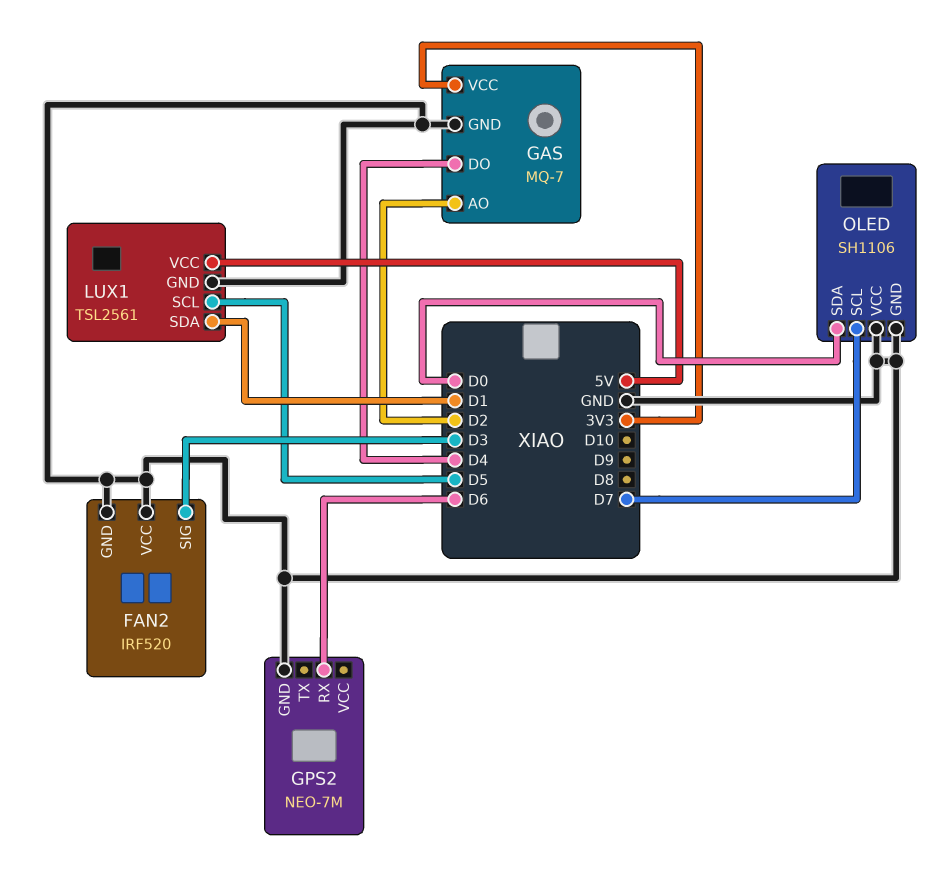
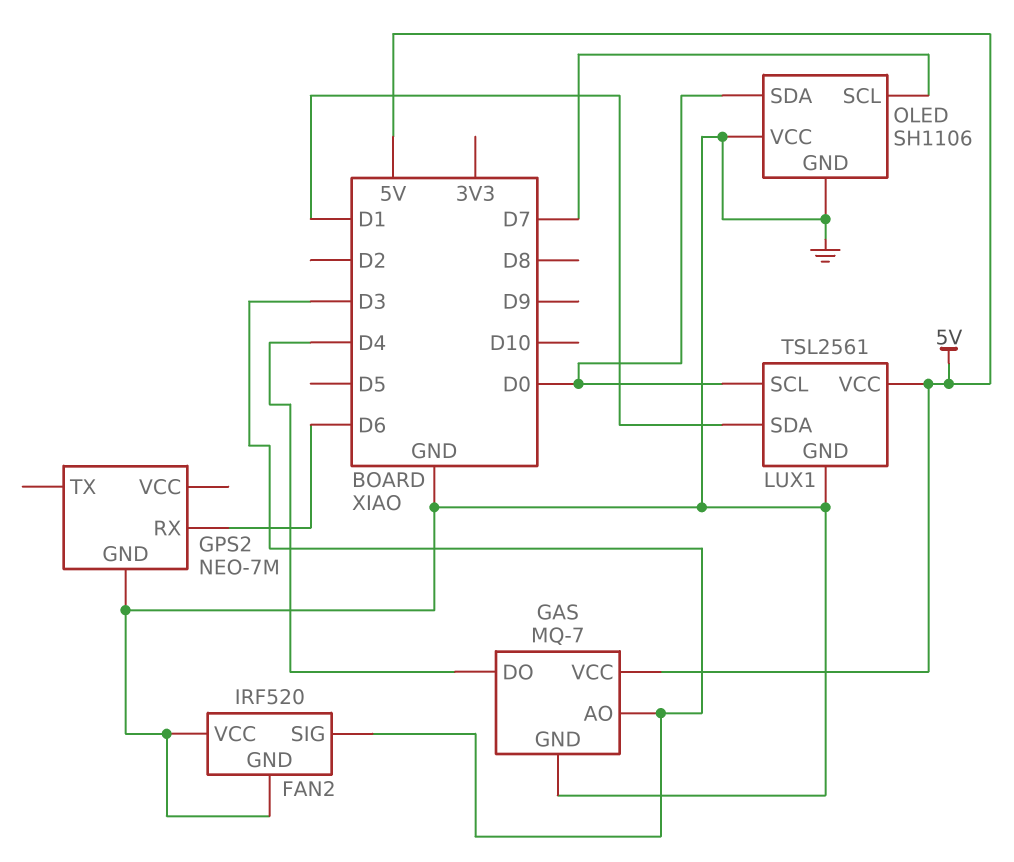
GAS pin AO: D2 -> D3
GAS pin VCC: 3V3 -> 5V
LUX1 pin SCL: D5 -> D0

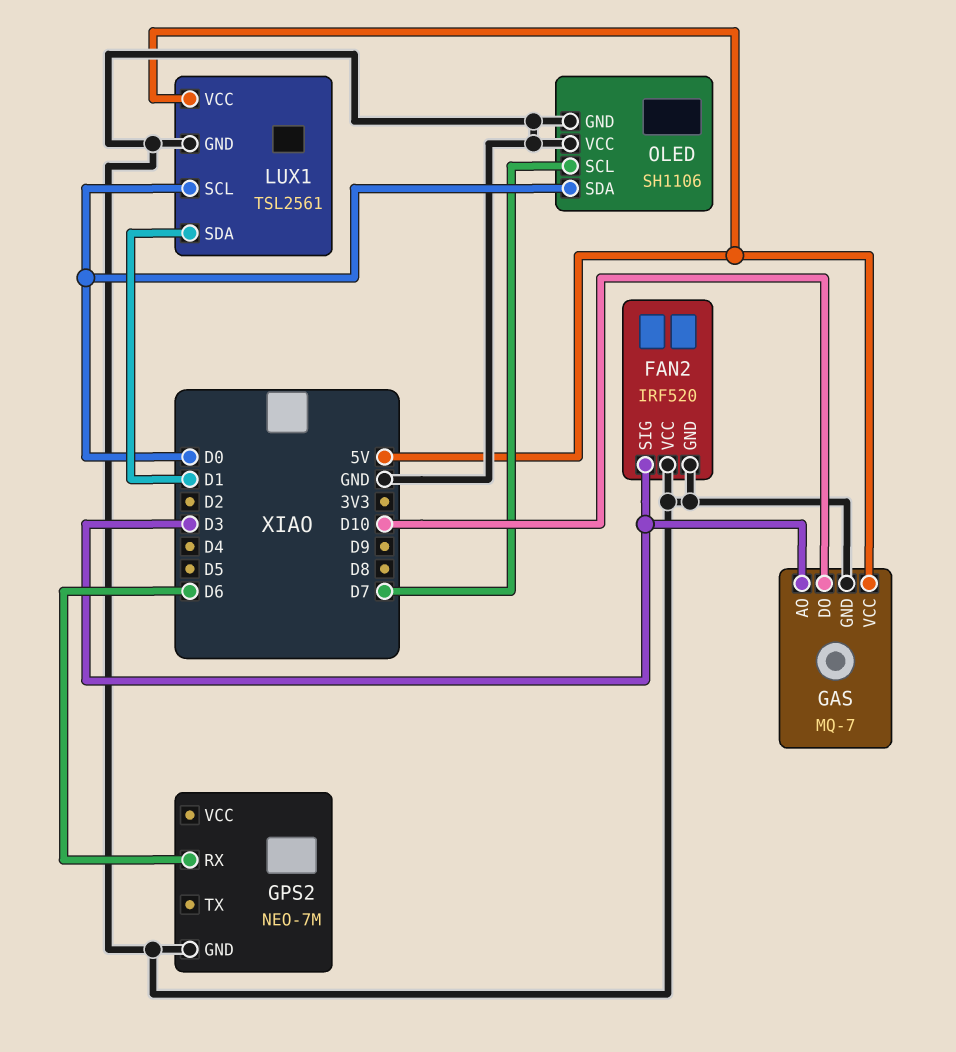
GAS pin DO: D4 -> D10

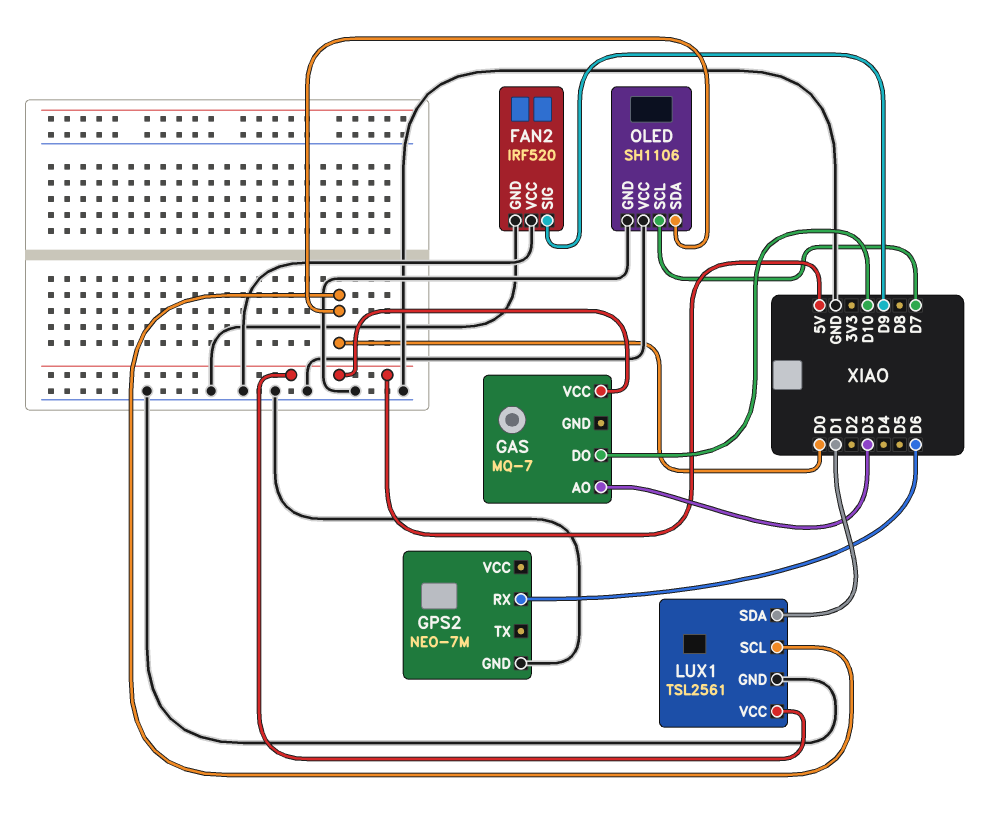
FAN2 pin SIG: D3 -> D9
GAS pin GND: GND -> none

